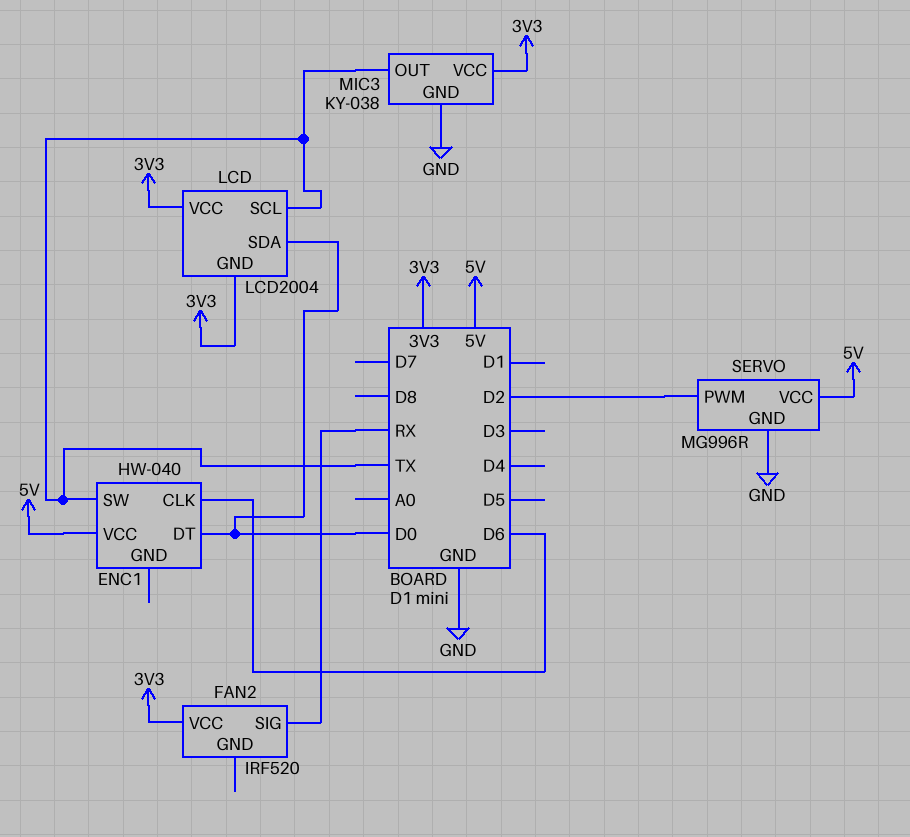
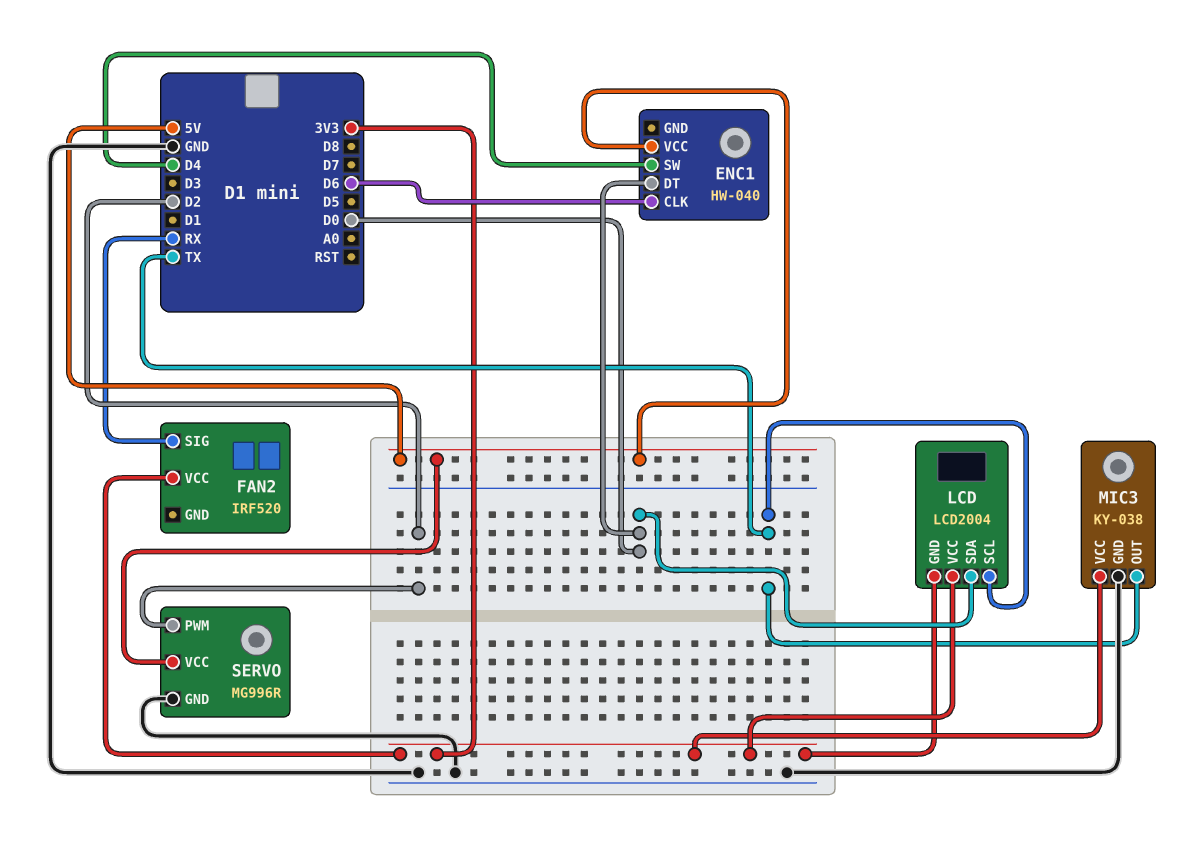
ENC1 pin SW: TX -> D4

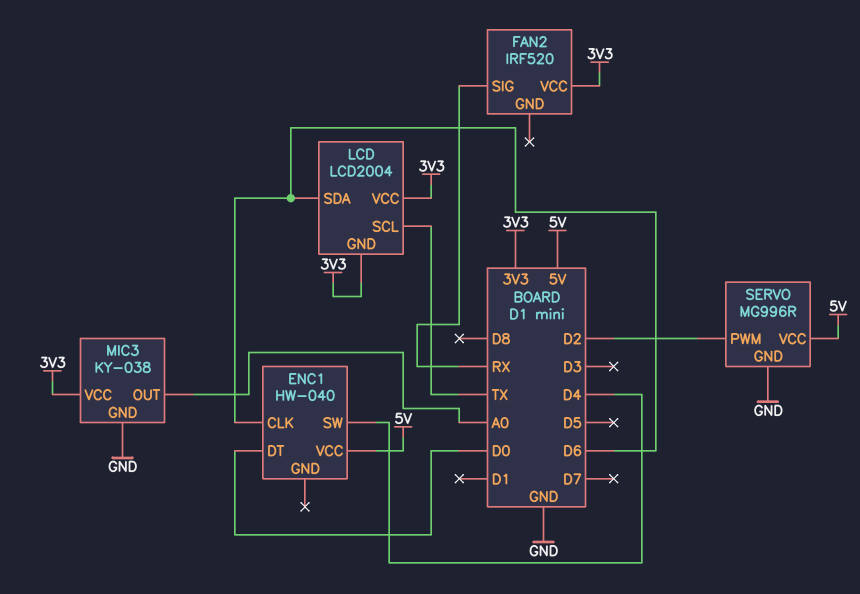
LCD pin SDA: D0 -> D6
MIC3 pin OUT: TX -> A0

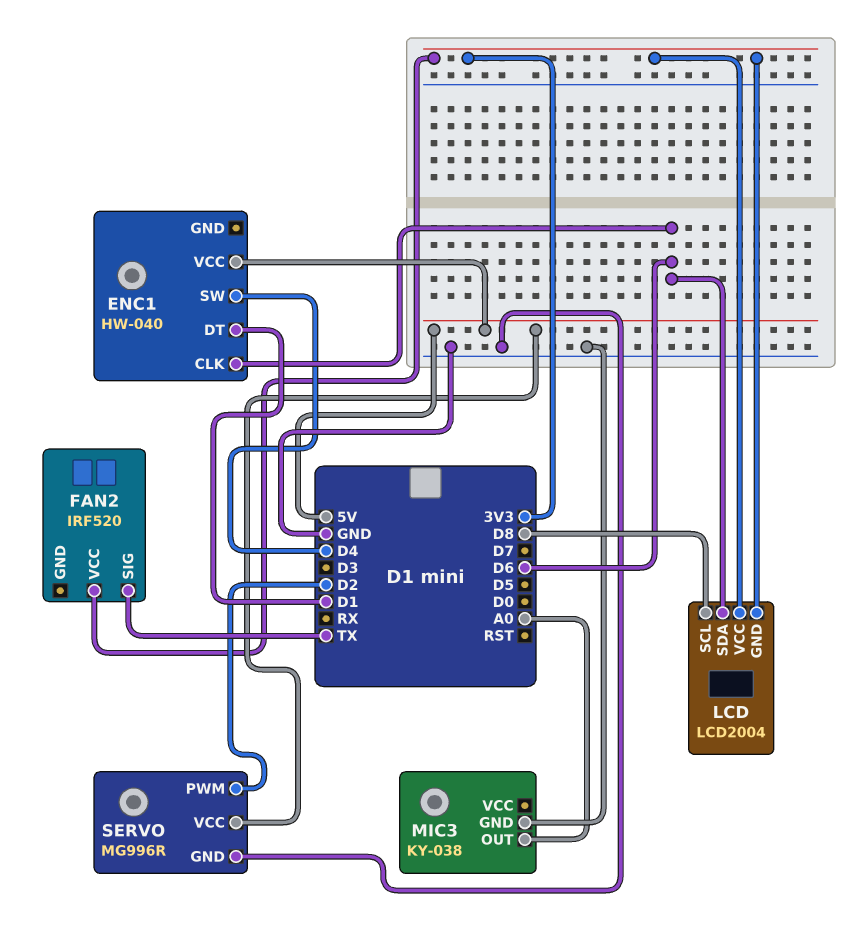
ENC1 pin DT: D0 -> D1
FAN2 pin SIG: RX -> TX
LCD pin SCL: TX -> D8
MIC3 pin VCC: 3V3 -> none

